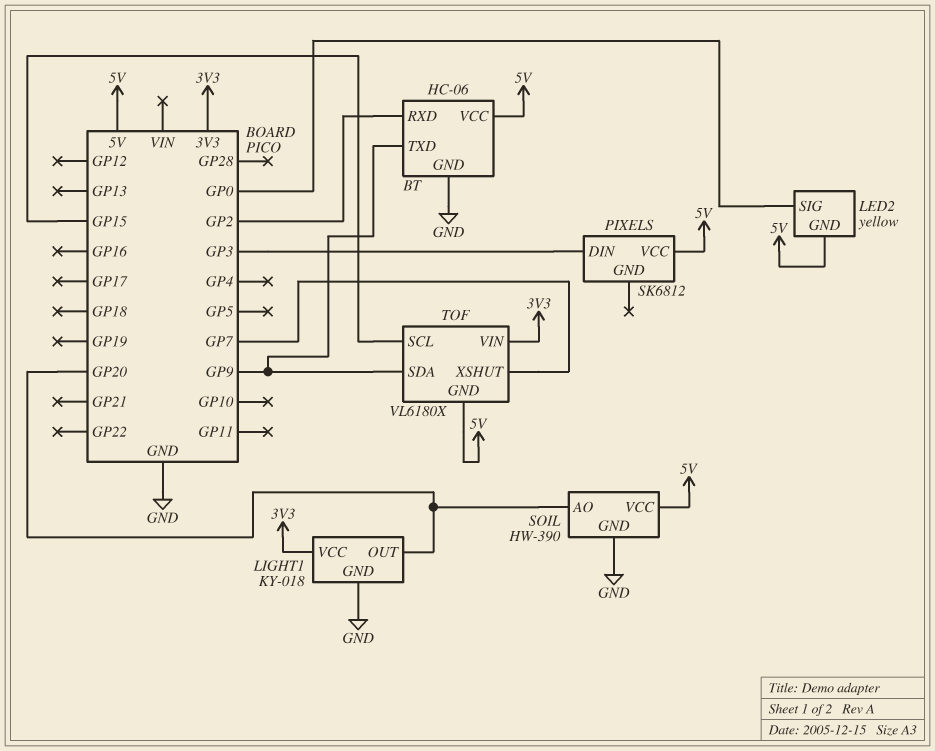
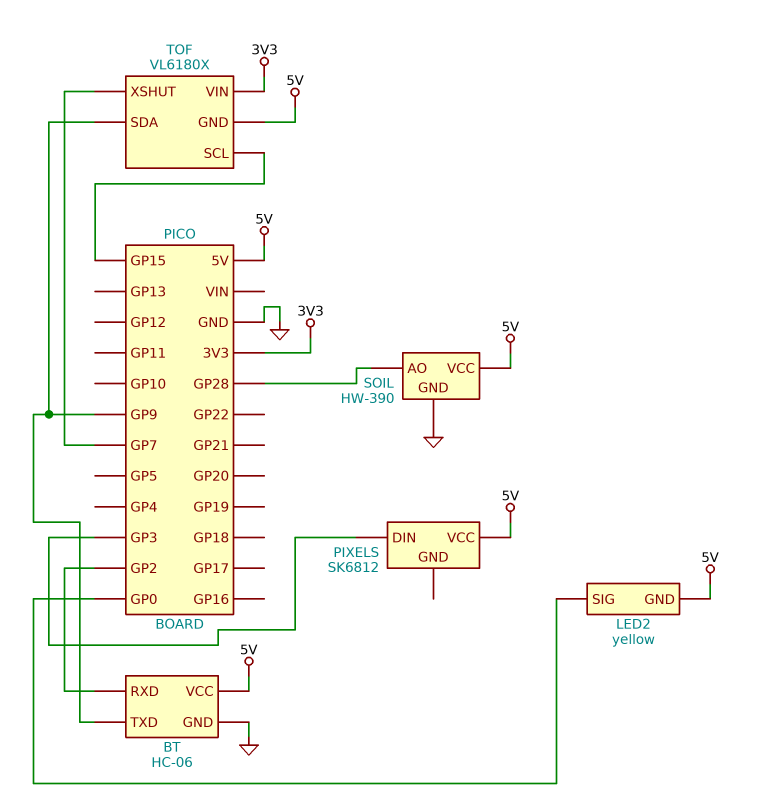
LIGHT1: KY-018 -> none
LIGHT1 pin GND: GND -> none
LIGHT1 pin OUT: GP20 -> none
LIGHT1 pin VCC: 3V3 -> none
SOIL pin AO: GP20 -> GP28

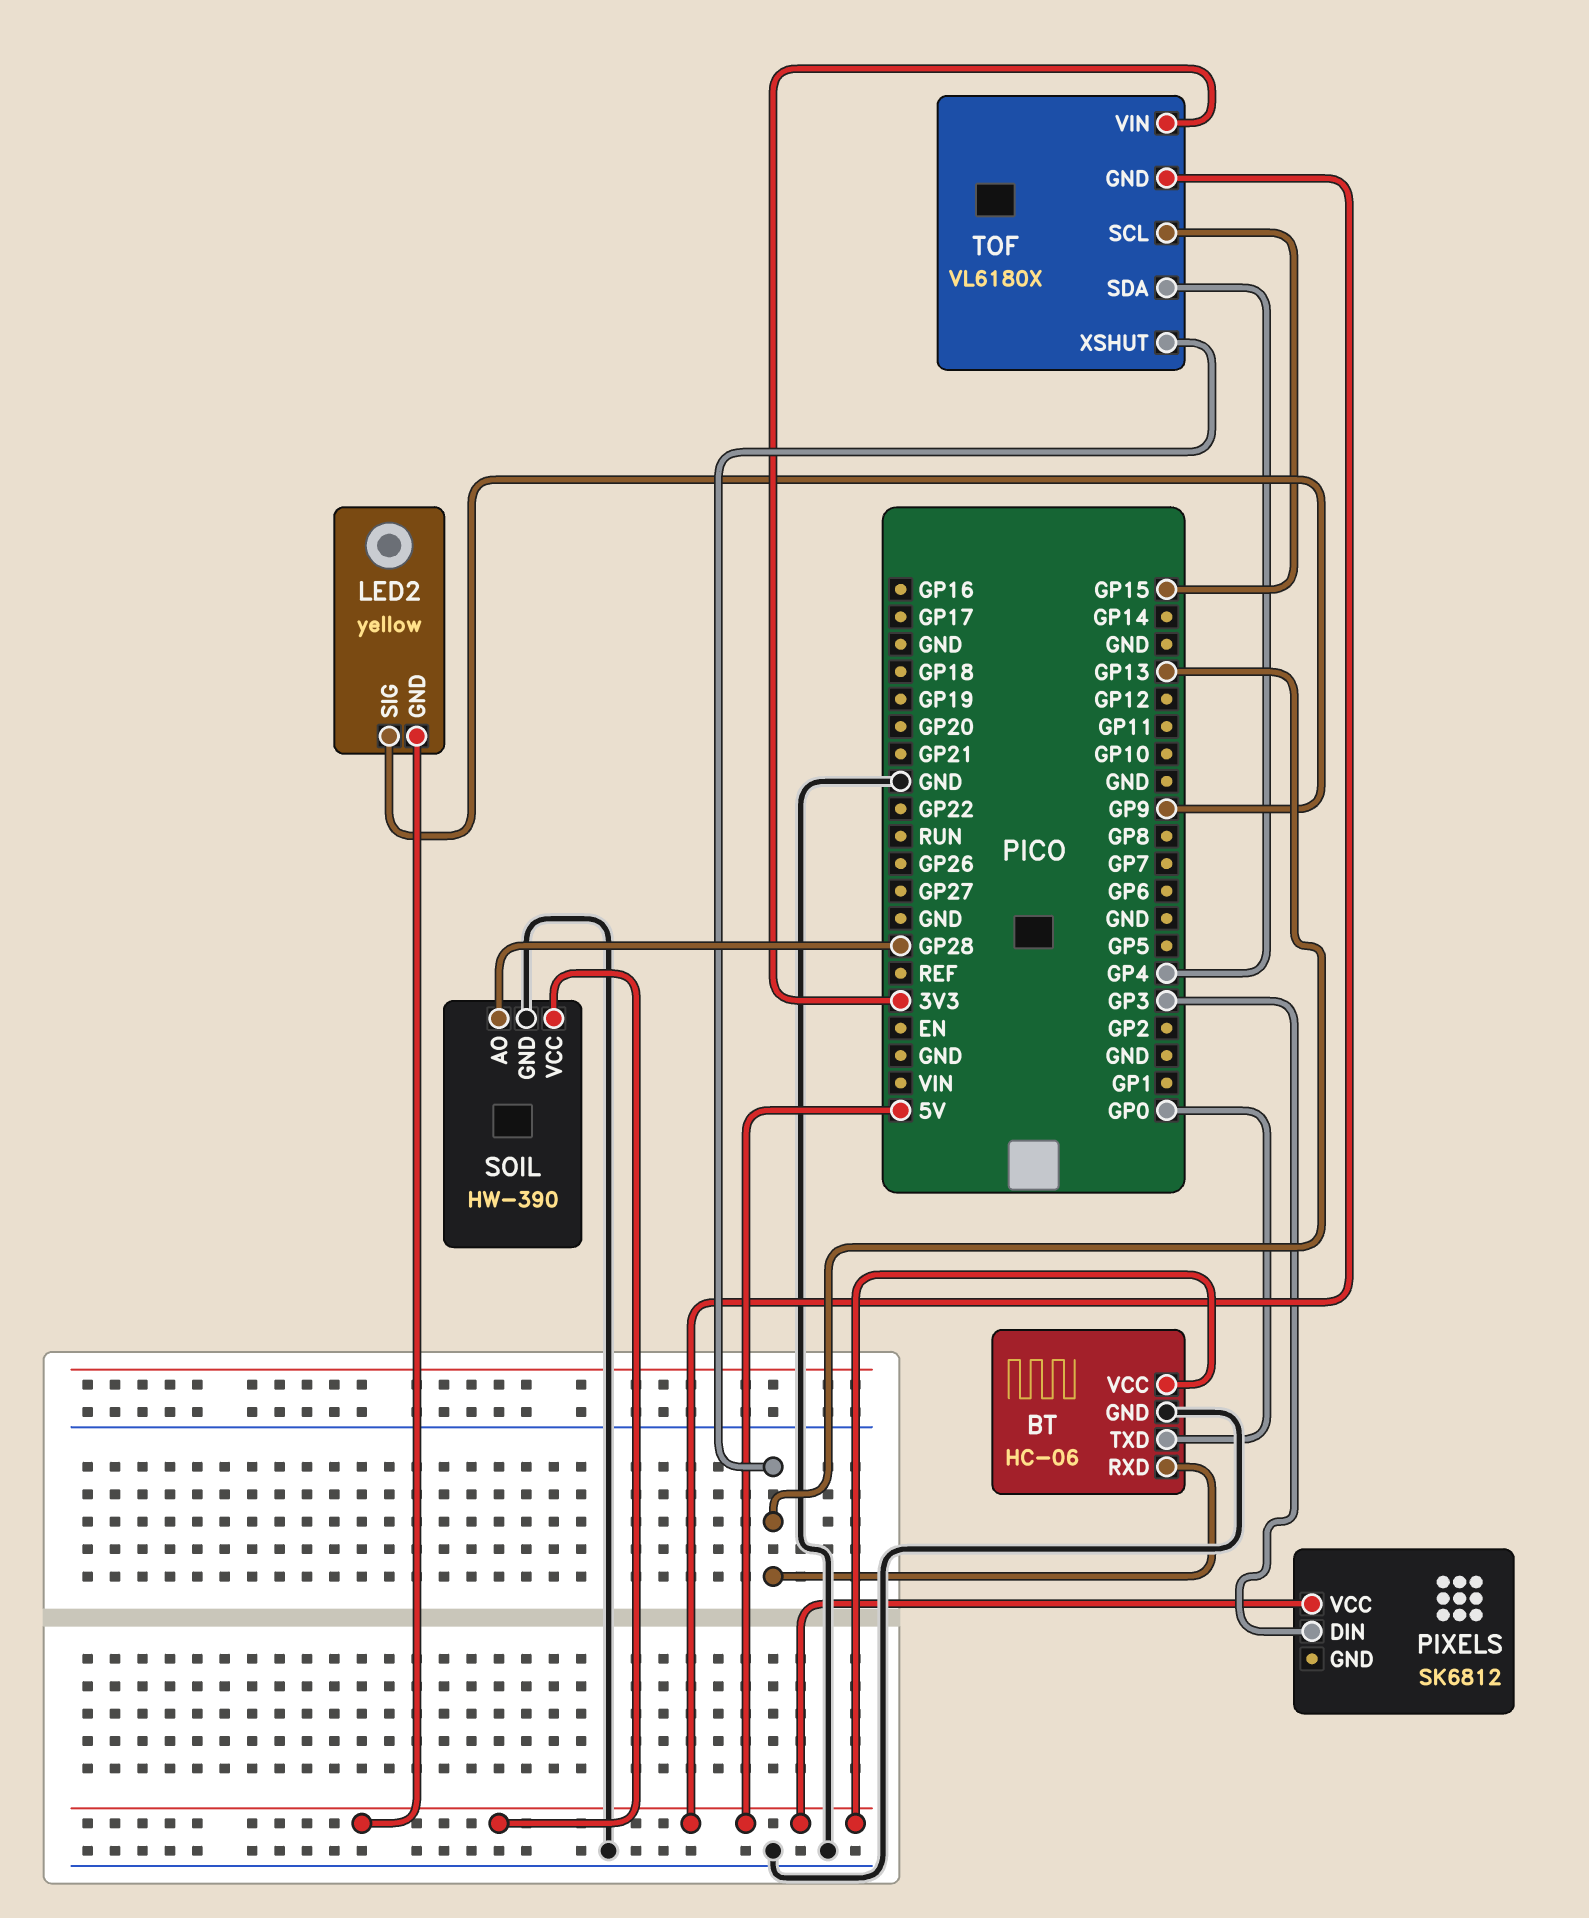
BT pin RXD: GP2 -> GP13
BT pin TXD: GP9 -> GP0
LED2 pin SIG: GP0 -> GP9
TOF pin SDA: GP9 -> GP4
TOF pin XSHUT: GP7 -> GP13

